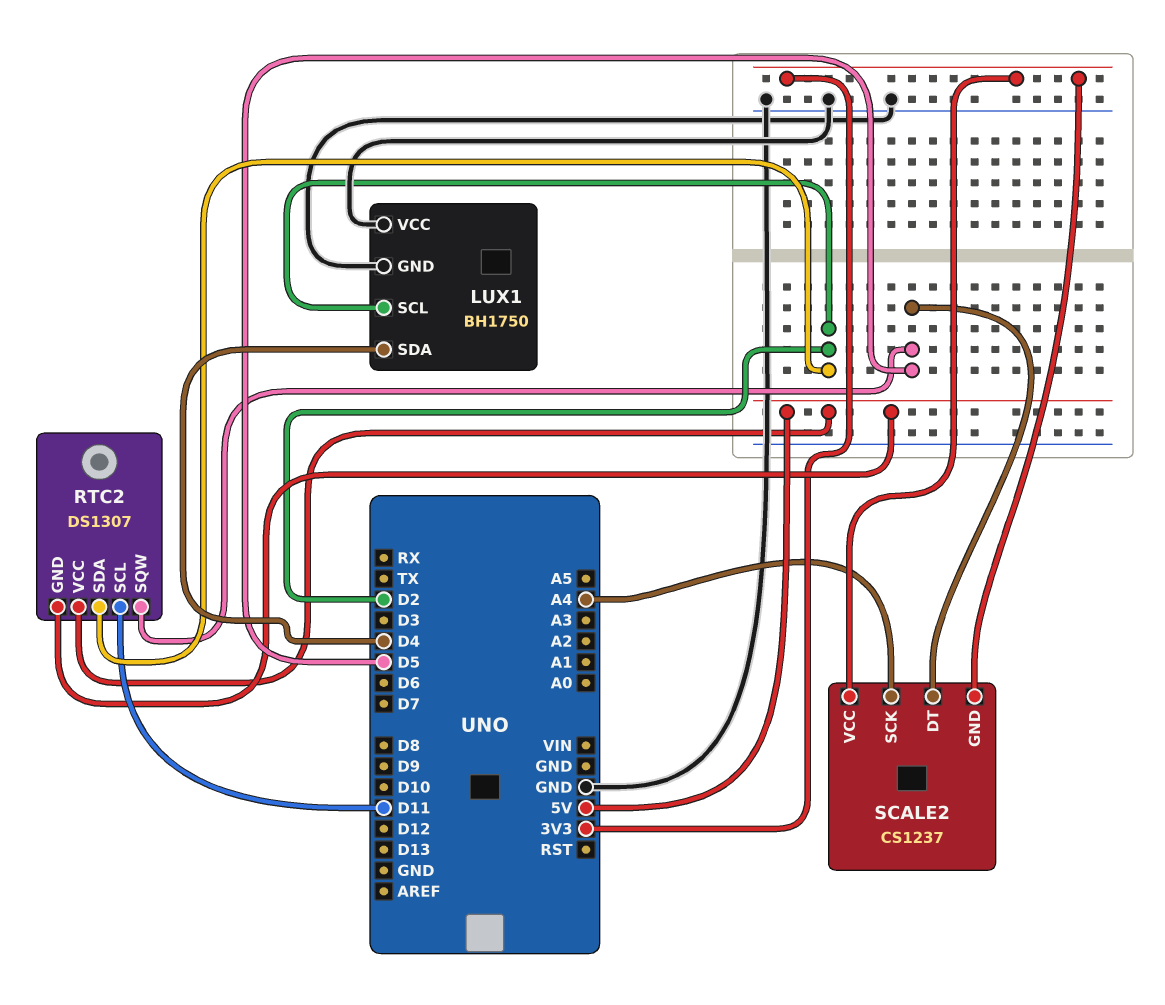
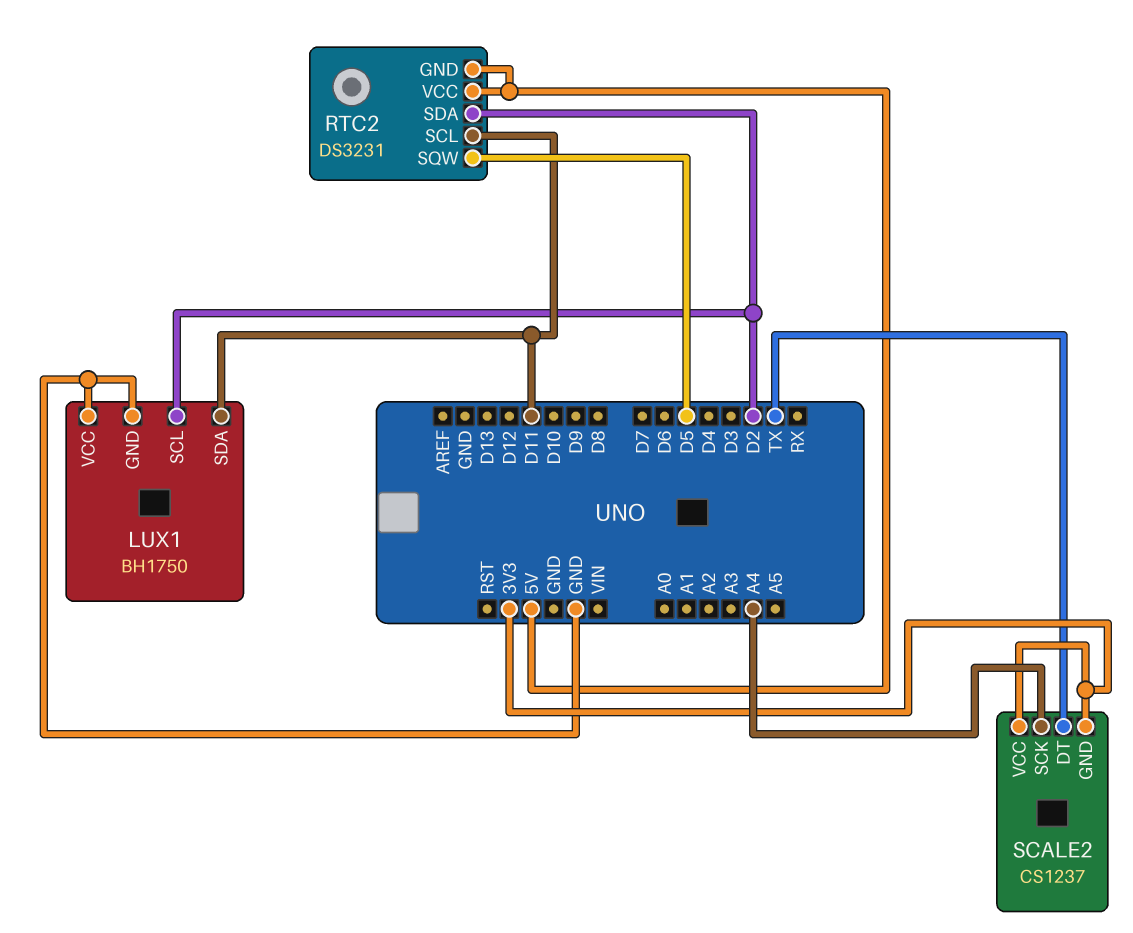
LUX1 pin SDA: D4 -> D11
RTC2: DS1307 -> DS3231
SCALE2 pin DT: D5 -> TX

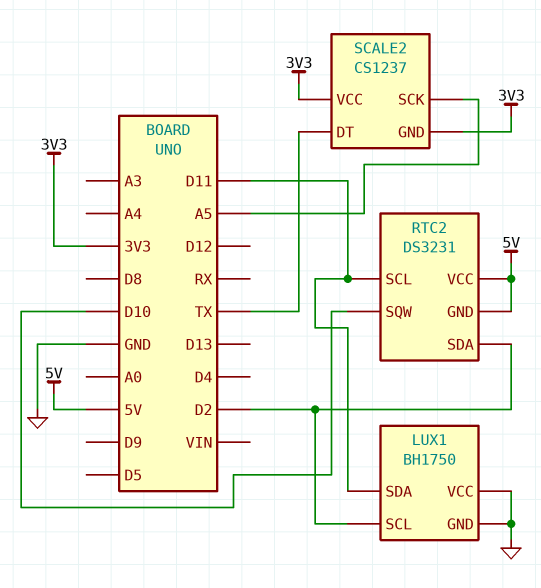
RTC2 pin SQW: D5 -> D10
SCALE2 pin SCK: A4 -> A5

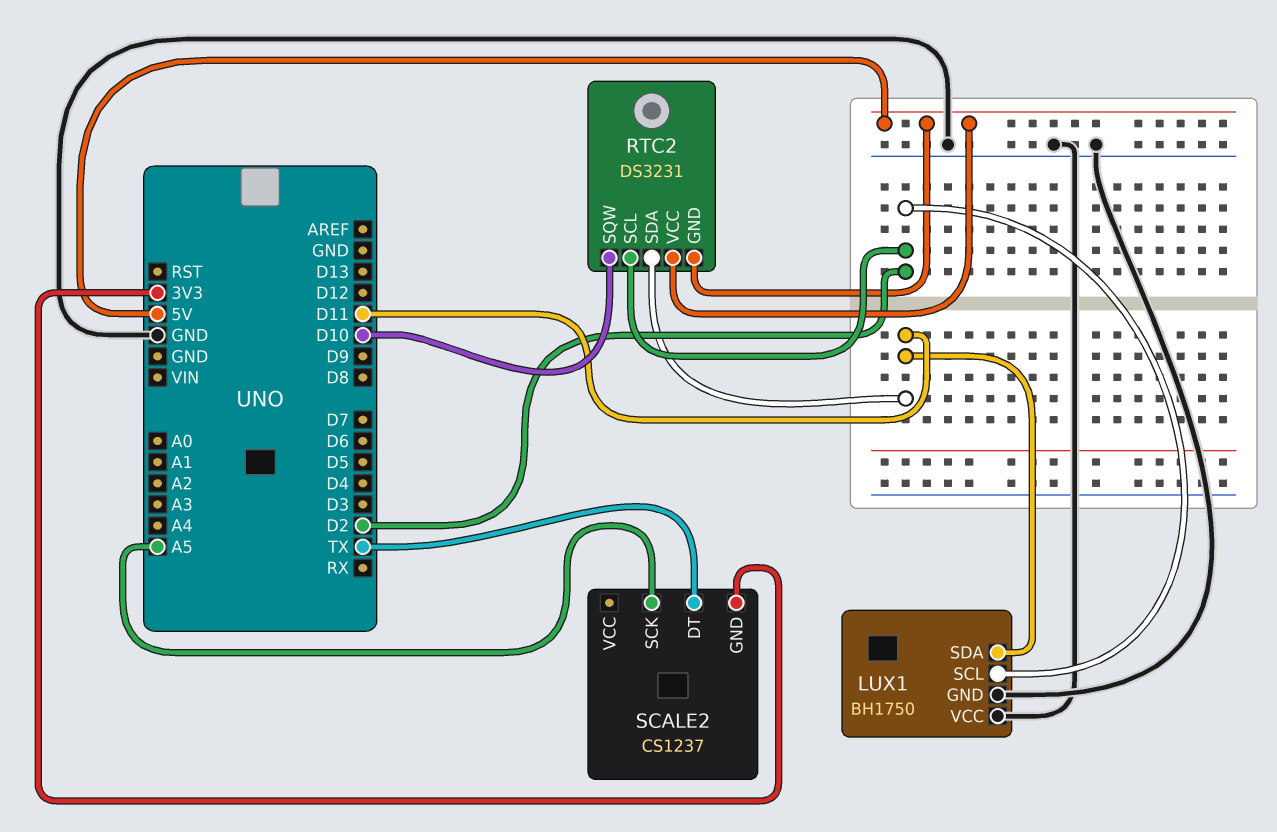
RTC2 pin SCL: D11 -> D2
RTC2 pin SDA: D2 -> D11
SCALE2 pin VCC: 3V3 -> none

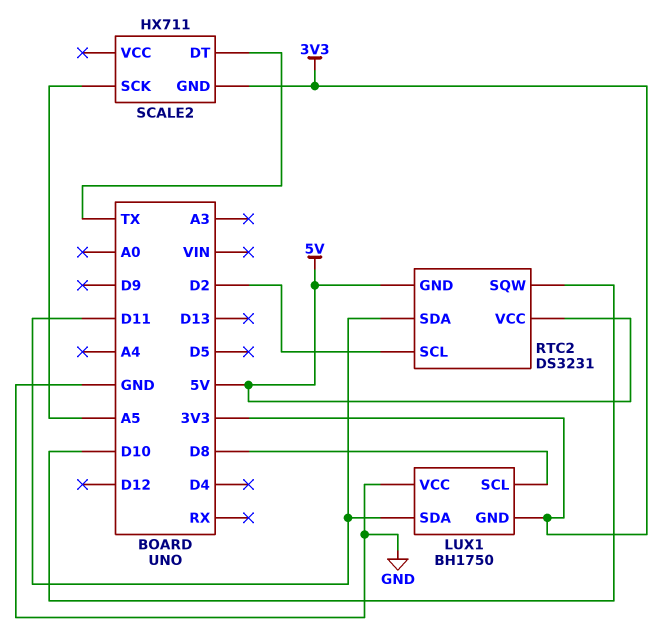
LUX1 pin GND: GND -> 3V3
LUX1 pin SCL: D2 -> D8
SCALE2: CS1237 -> HX711

